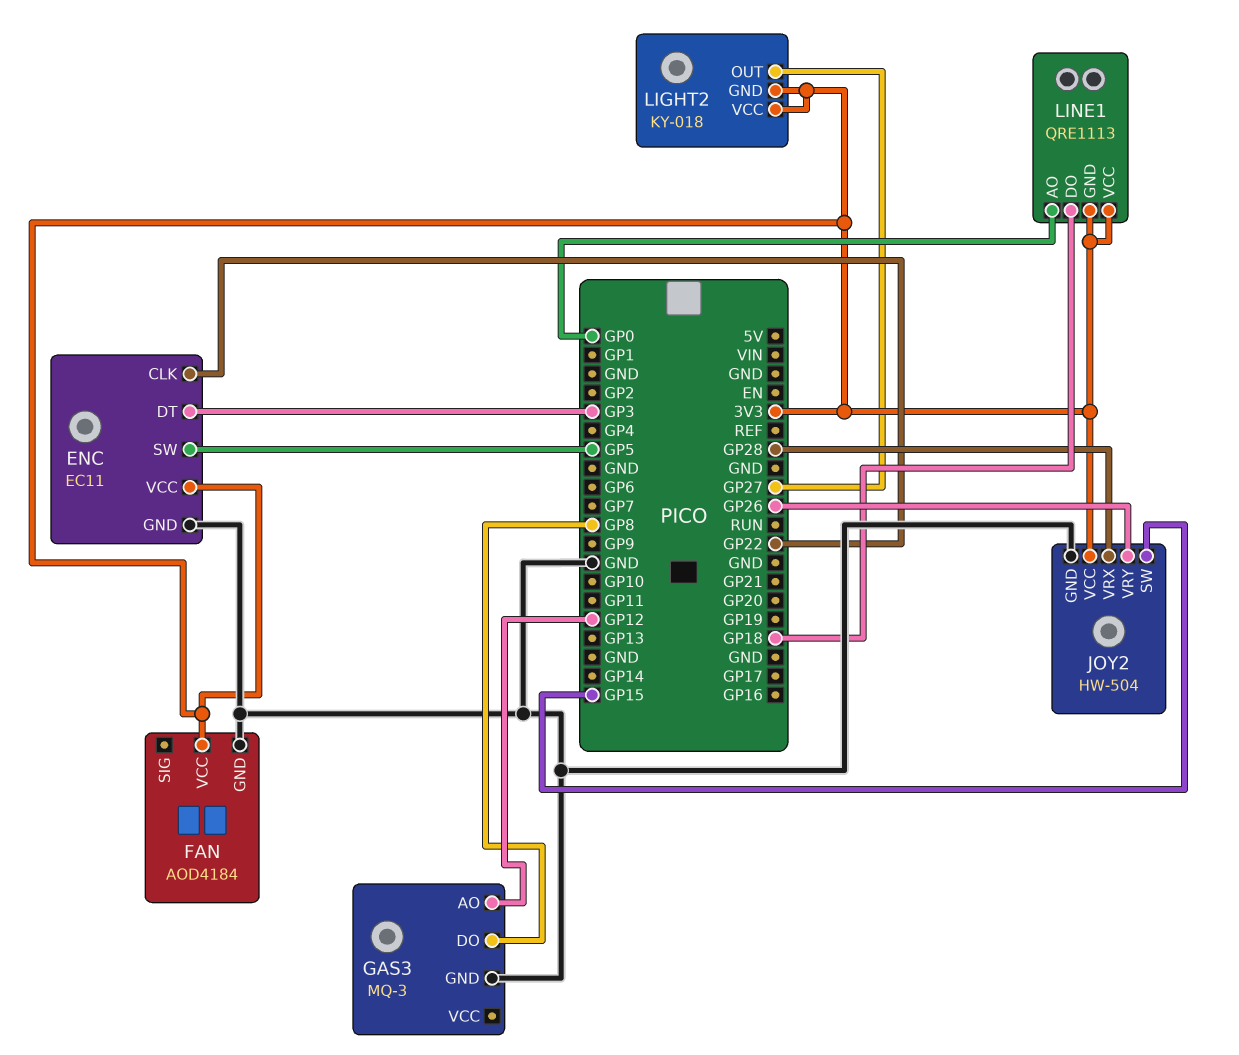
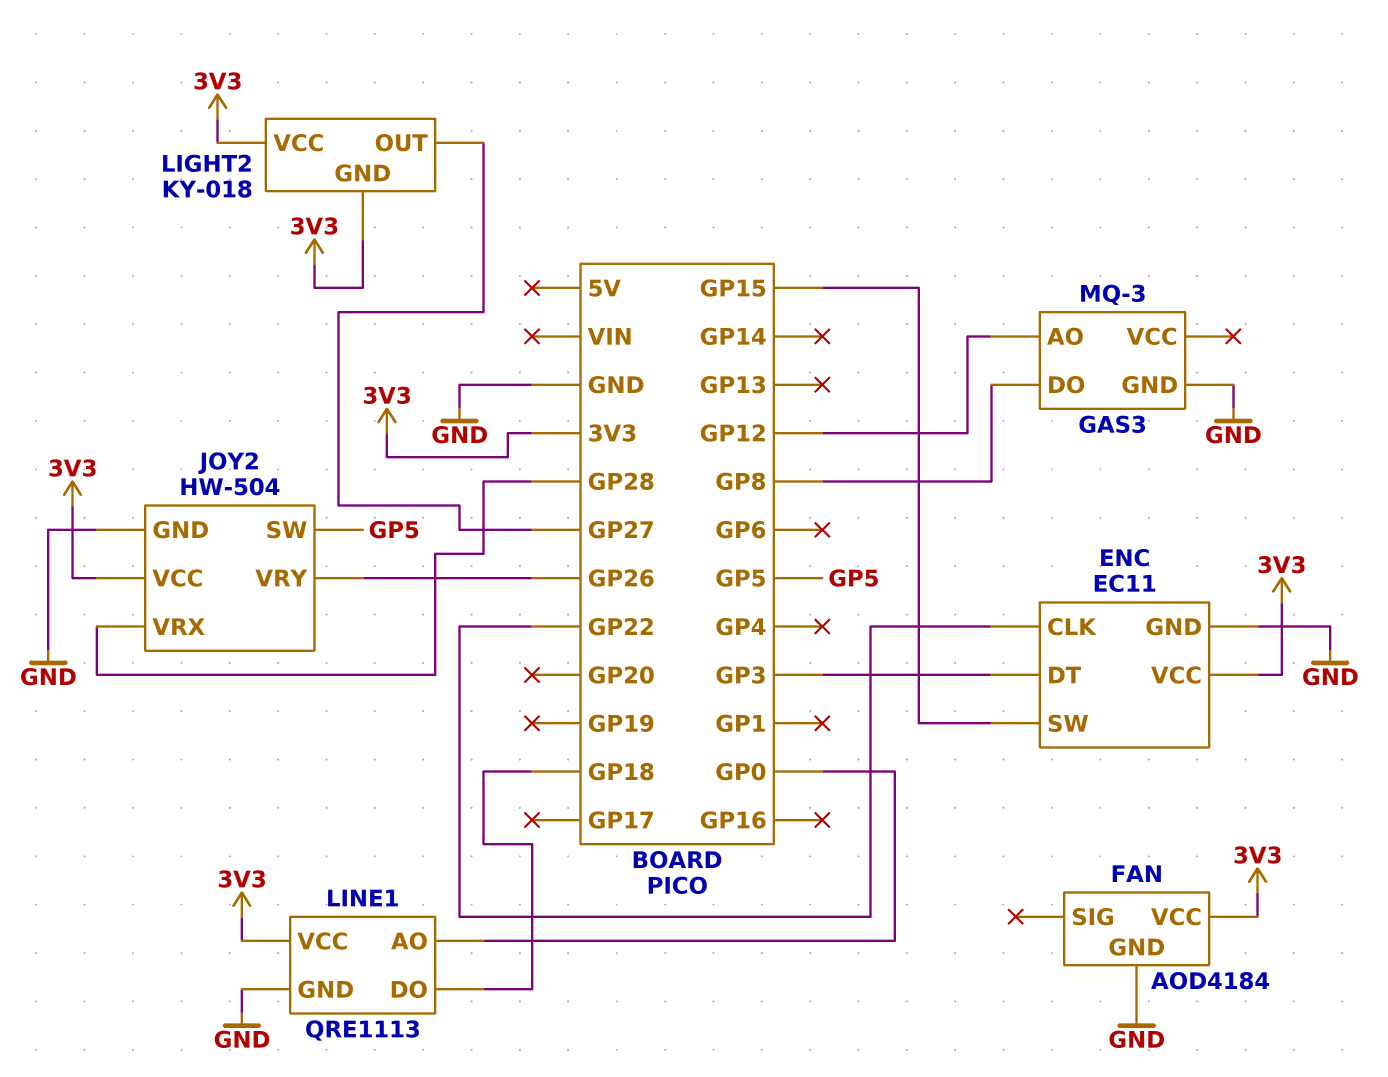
ENC pin SW: GP5 -> GP15
JOY2 pin SW: GP15 -> GP5
LINE1 pin GND: 3V3 -> GND

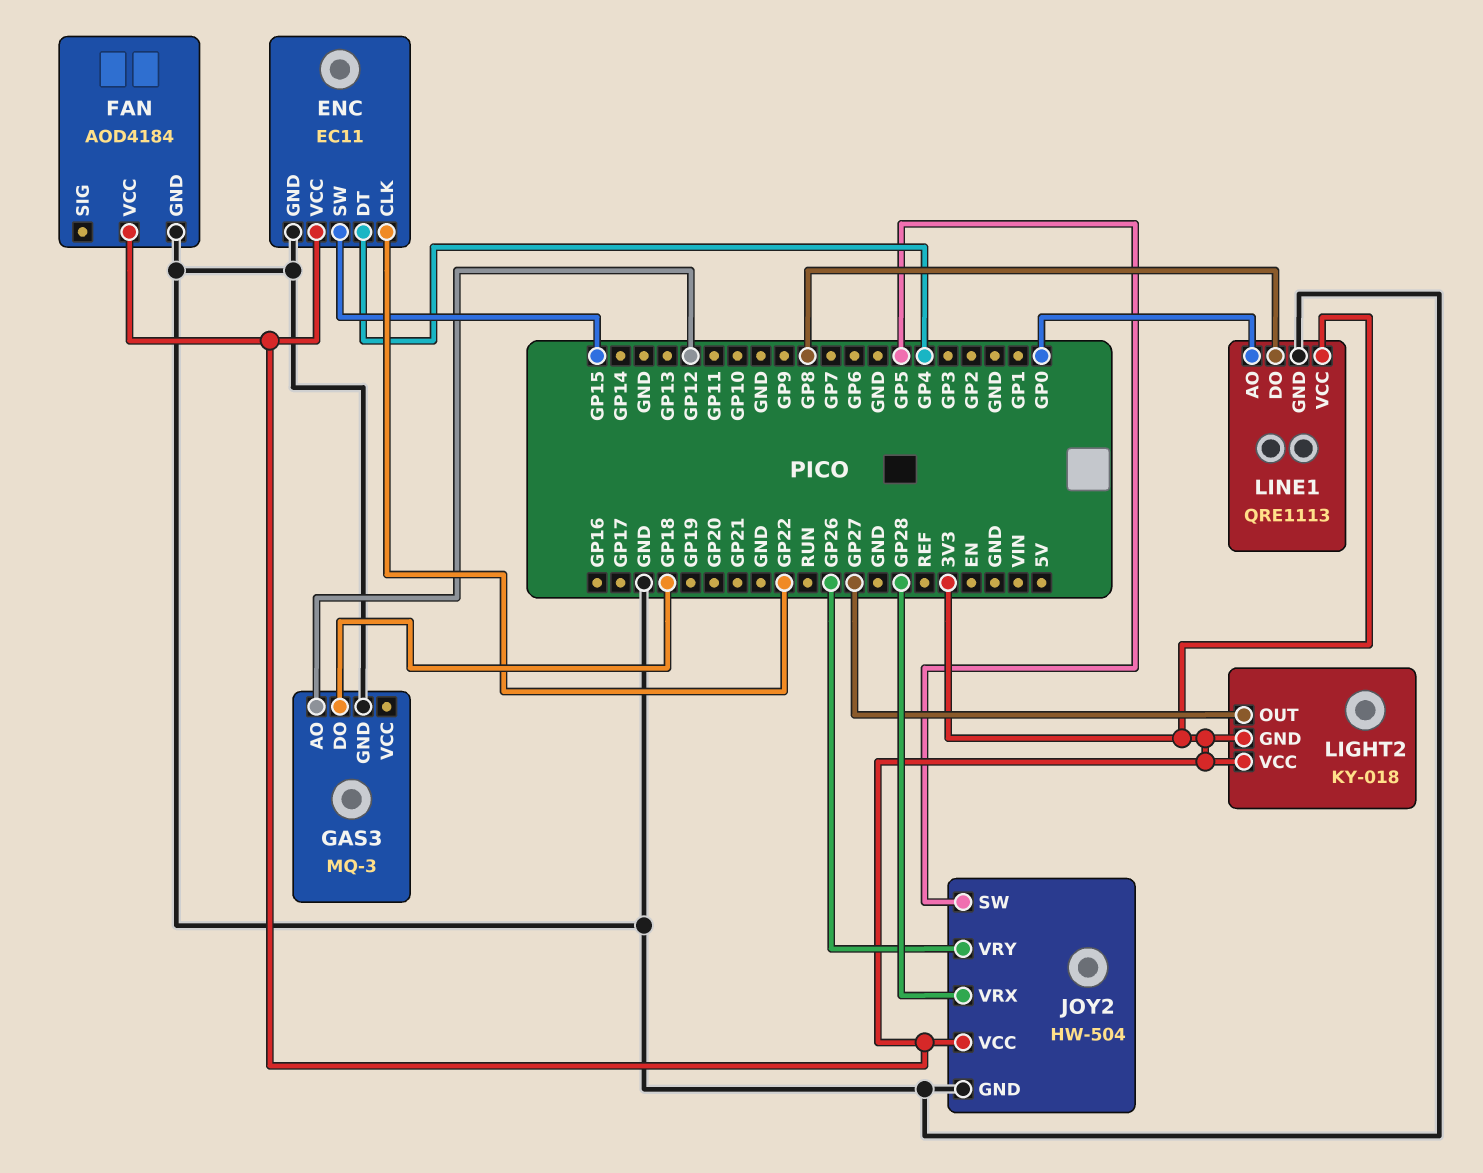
ENC pin DT: GP3 -> GP4
GAS3 pin DO: GP8 -> GP18
LINE1 pin DO: GP18 -> GP8

